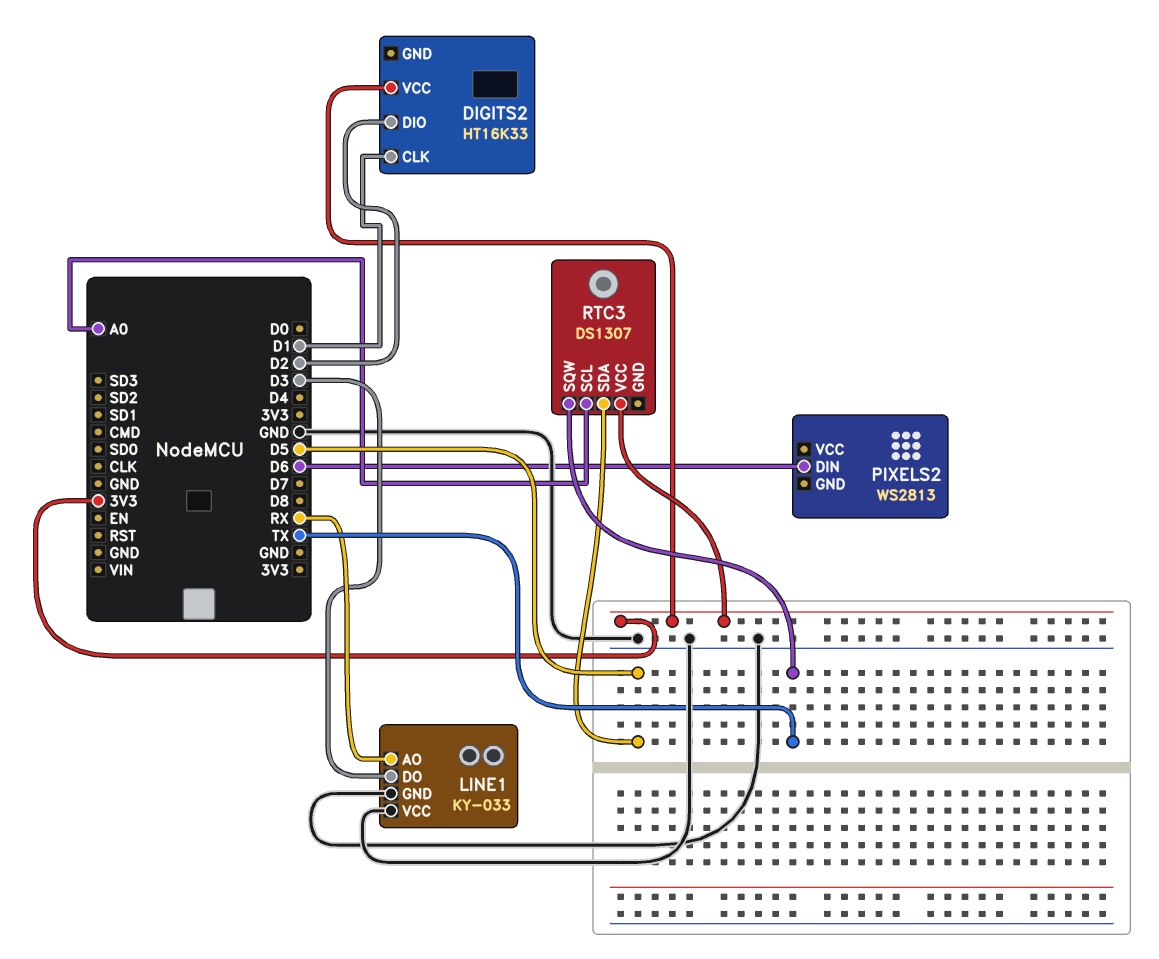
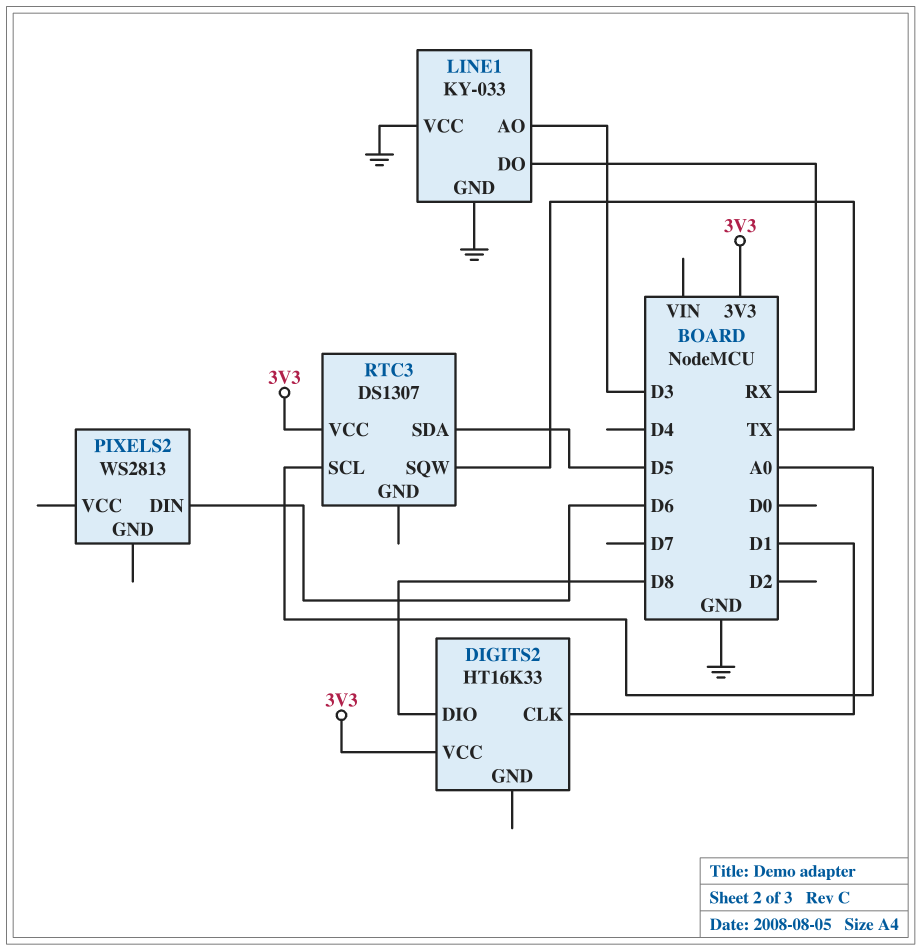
DIGITS2 pin DIO: D2 -> D8
LINE1 pin AO: RX -> D3
LINE1 pin DO: D3 -> RX

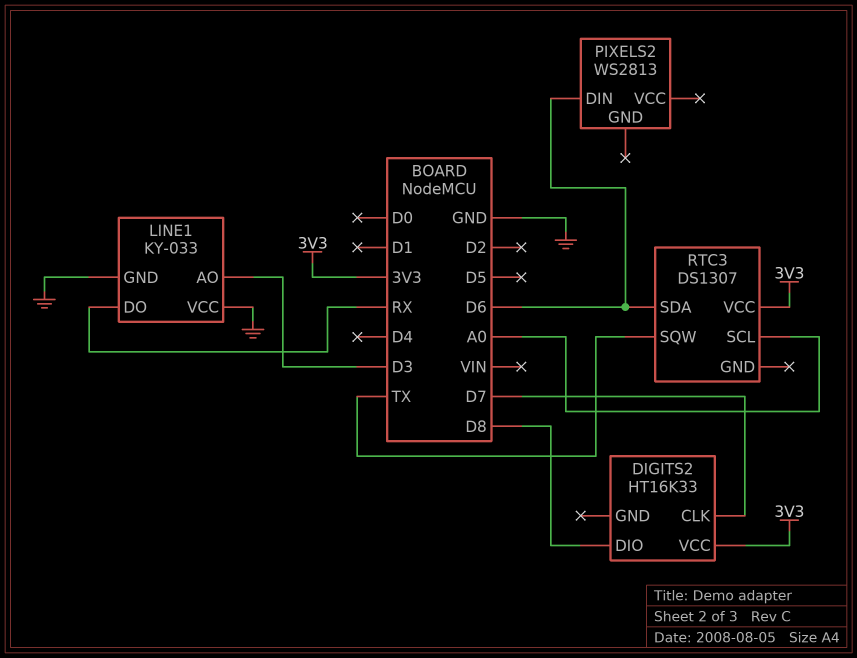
DIGITS2 pin CLK: D1 -> D7
RTC3 pin SDA: D5 -> D6

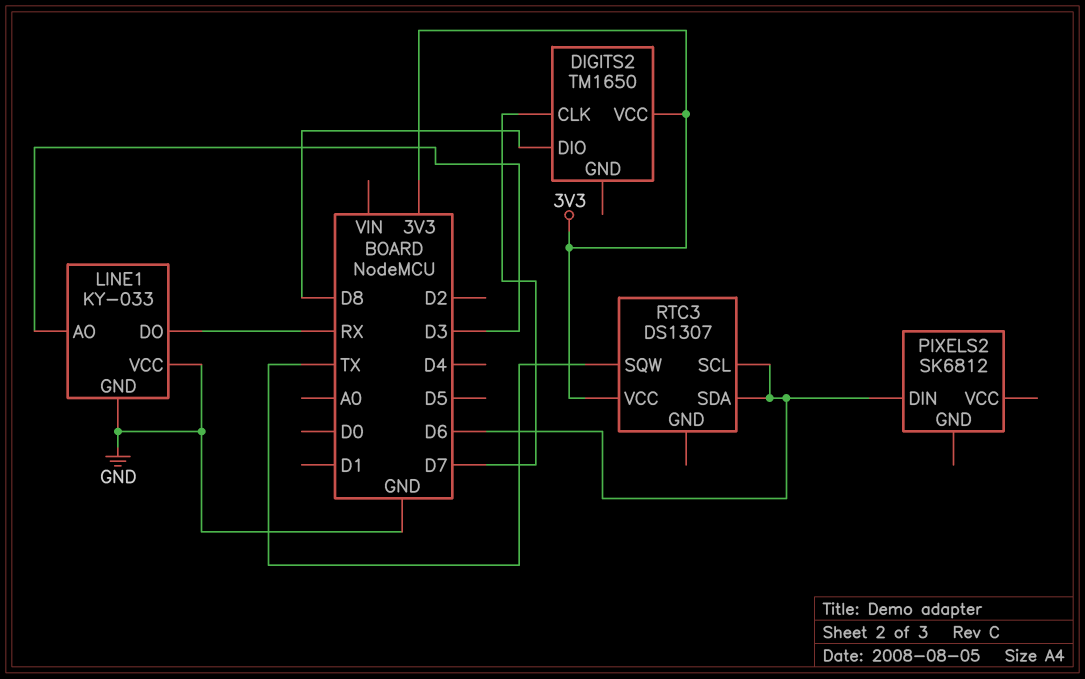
DIGITS2: HT16K33 -> TM1650
PIXELS2: WS2813 -> SK6812
RTC3 pin SCL: A0 -> D6

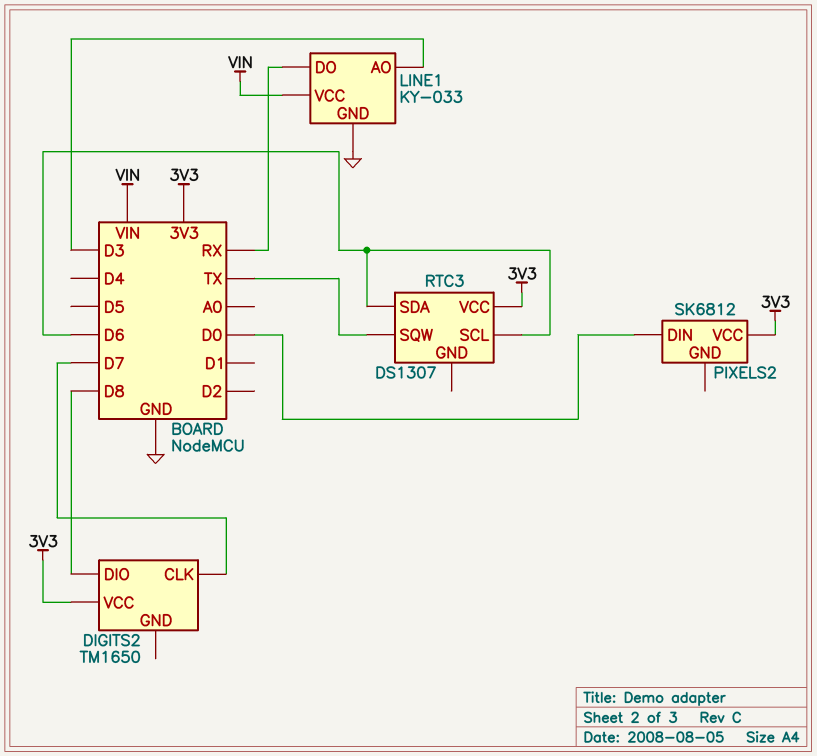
LINE1 pin VCC: GND -> VIN
PIXELS2 pin DIN: D6 -> D0
PIXELS2 pin VCC: none -> 3V3

